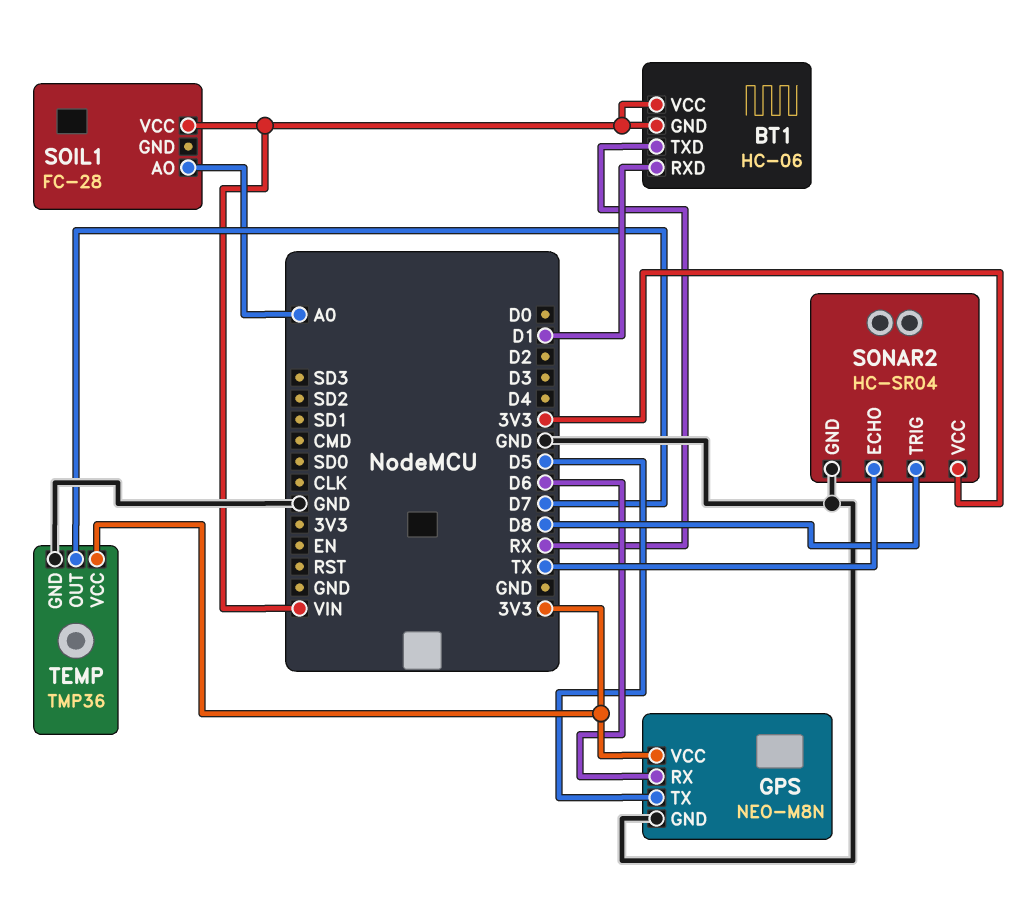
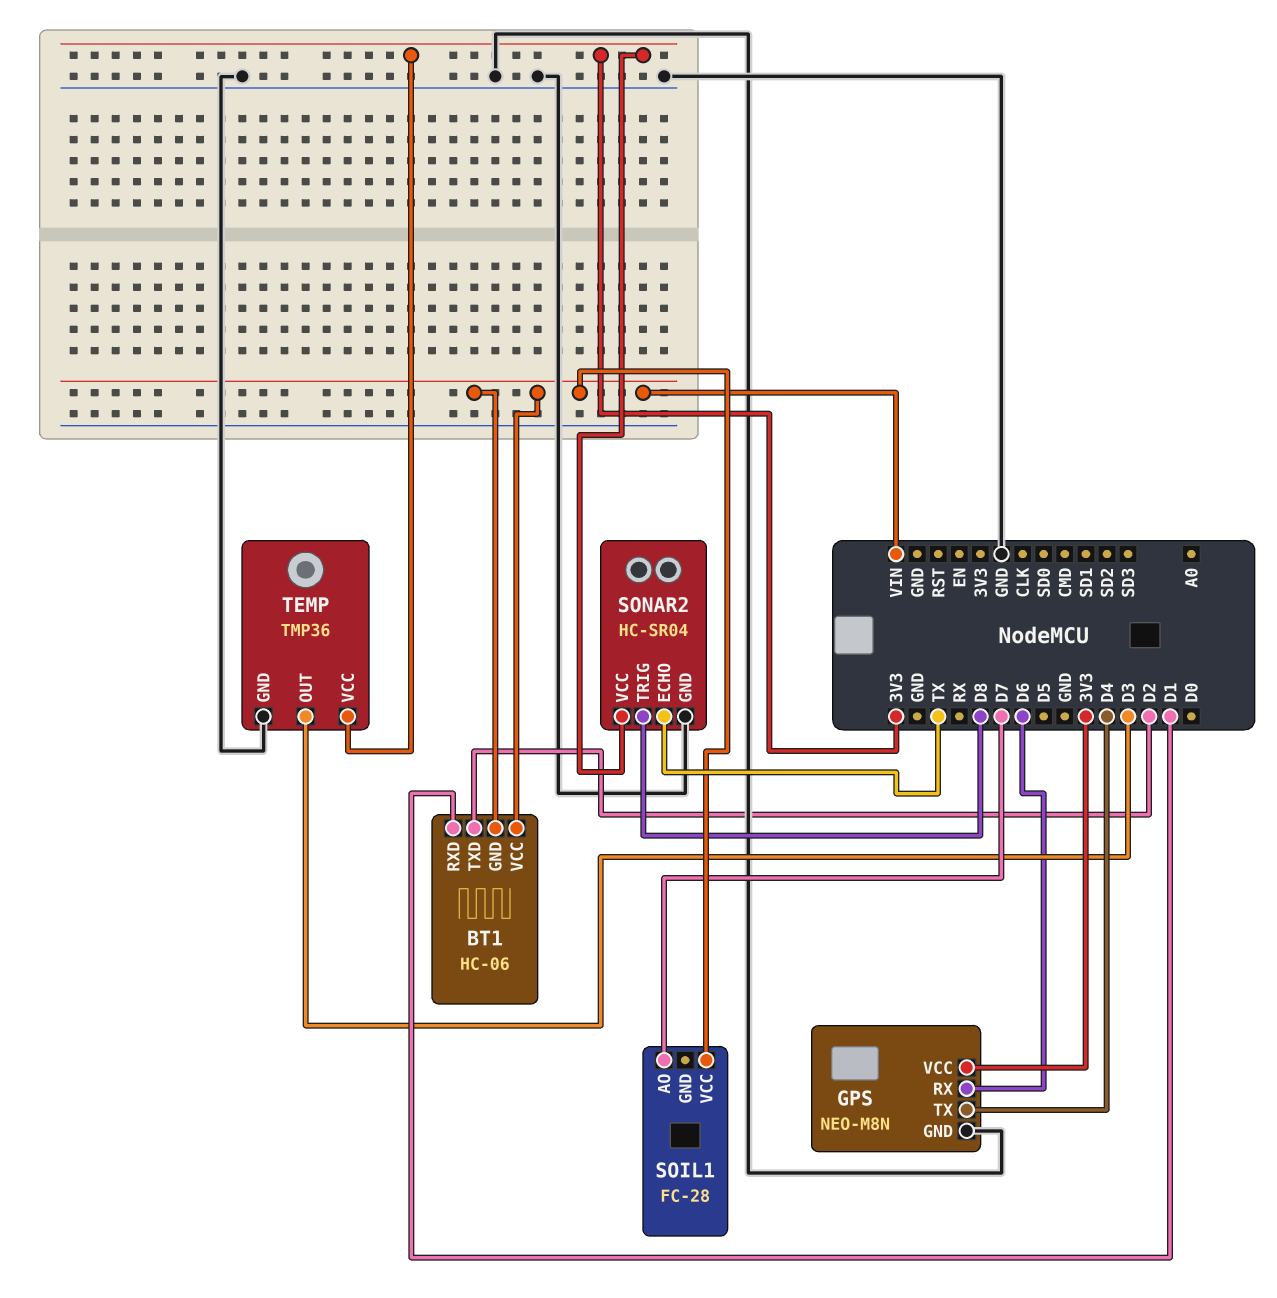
BT1 pin TXD: RX -> D2
GPS pin TX: D5 -> D4
SOIL1 pin AO: A0 -> D7
TEMP pin OUT: D7 -> D3

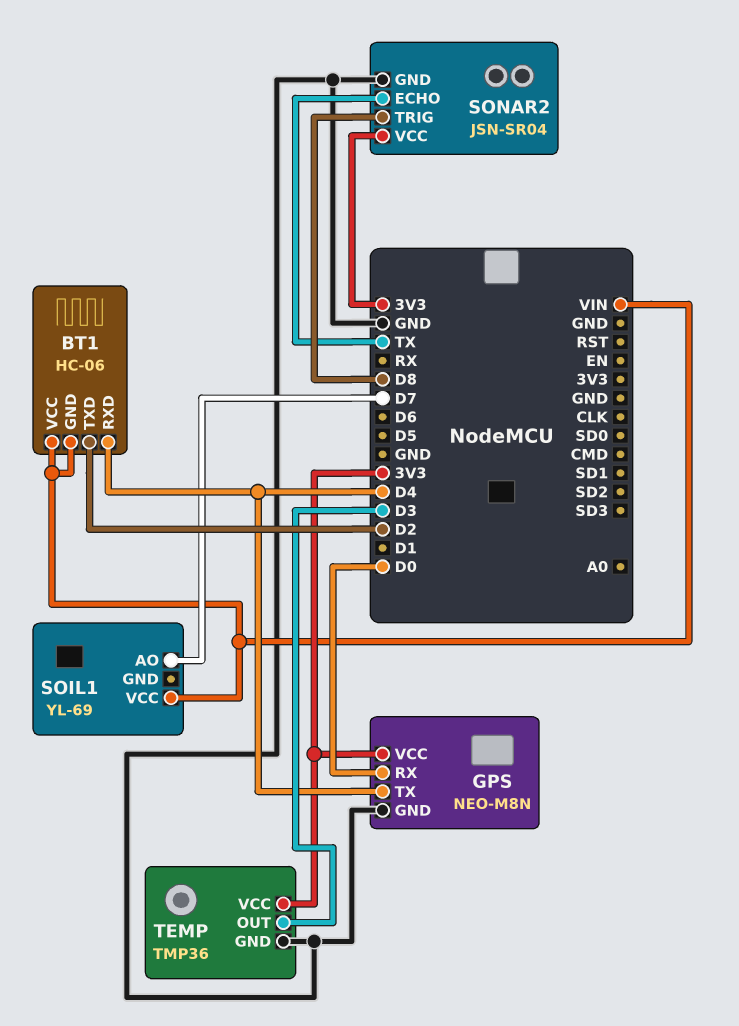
BT1 pin RXD: D1 -> D4
GPS pin RX: D6 -> D0
SOIL1: FC-28 -> YL-69
SONAR2: HC-SR04 -> JSN-SR04

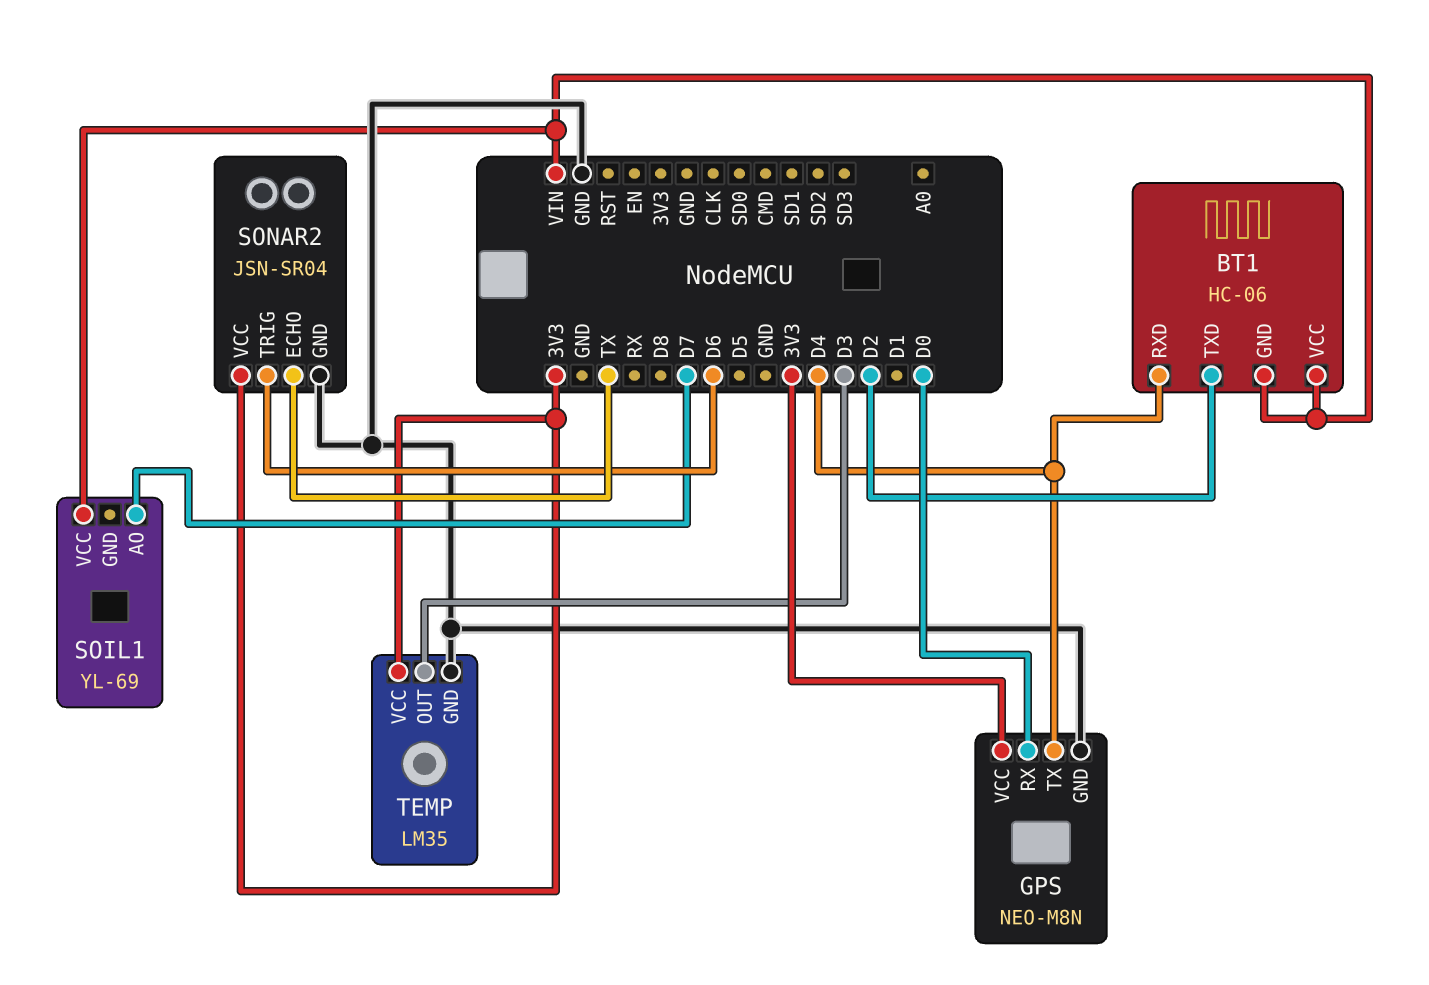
SONAR2 pin TRIG: D8 -> D6
TEMP: TMP36 -> LM35

